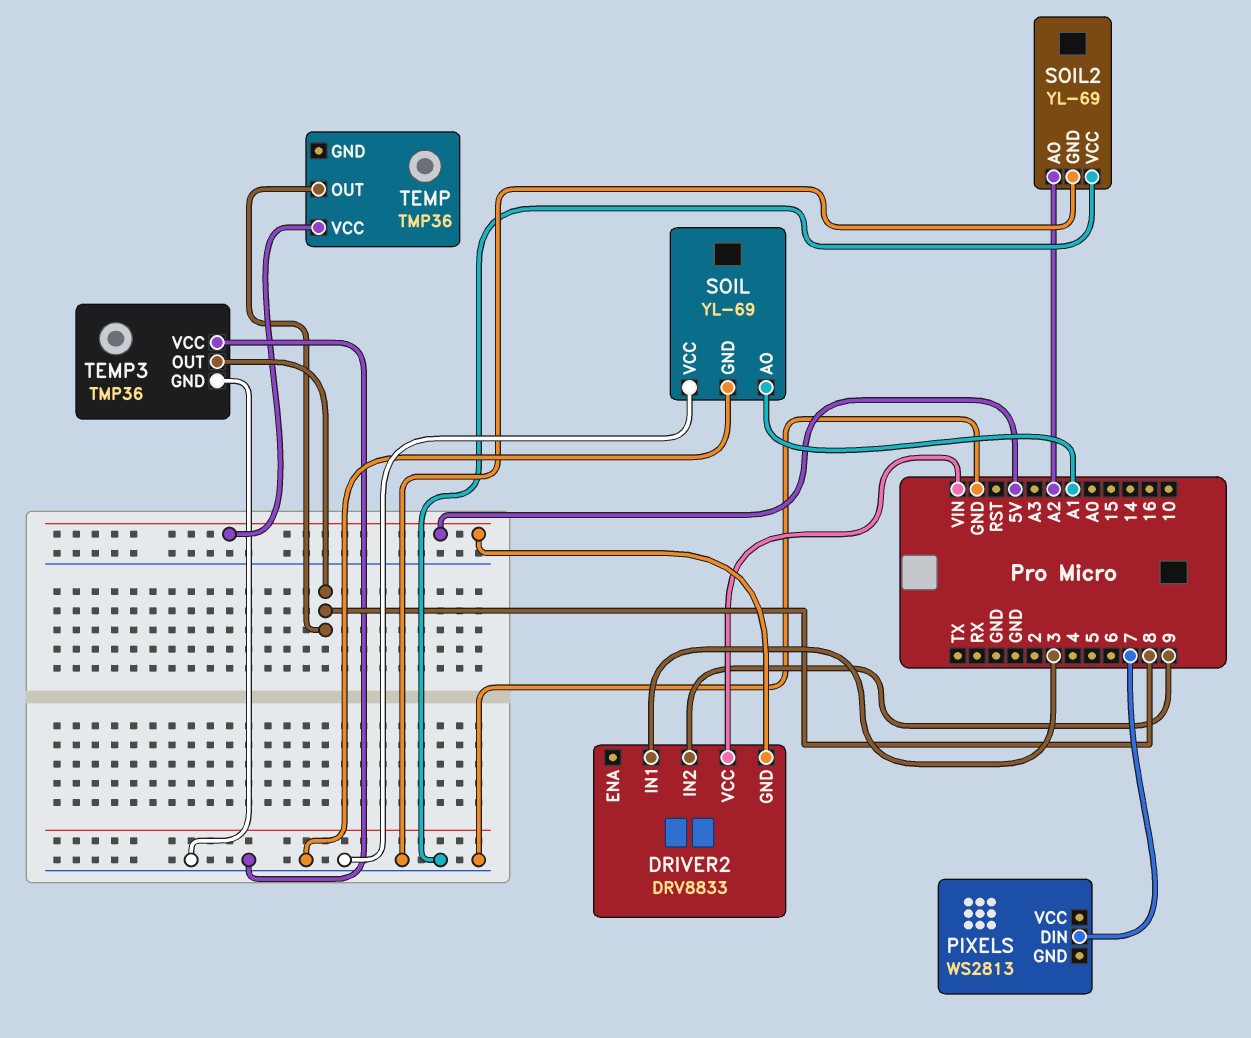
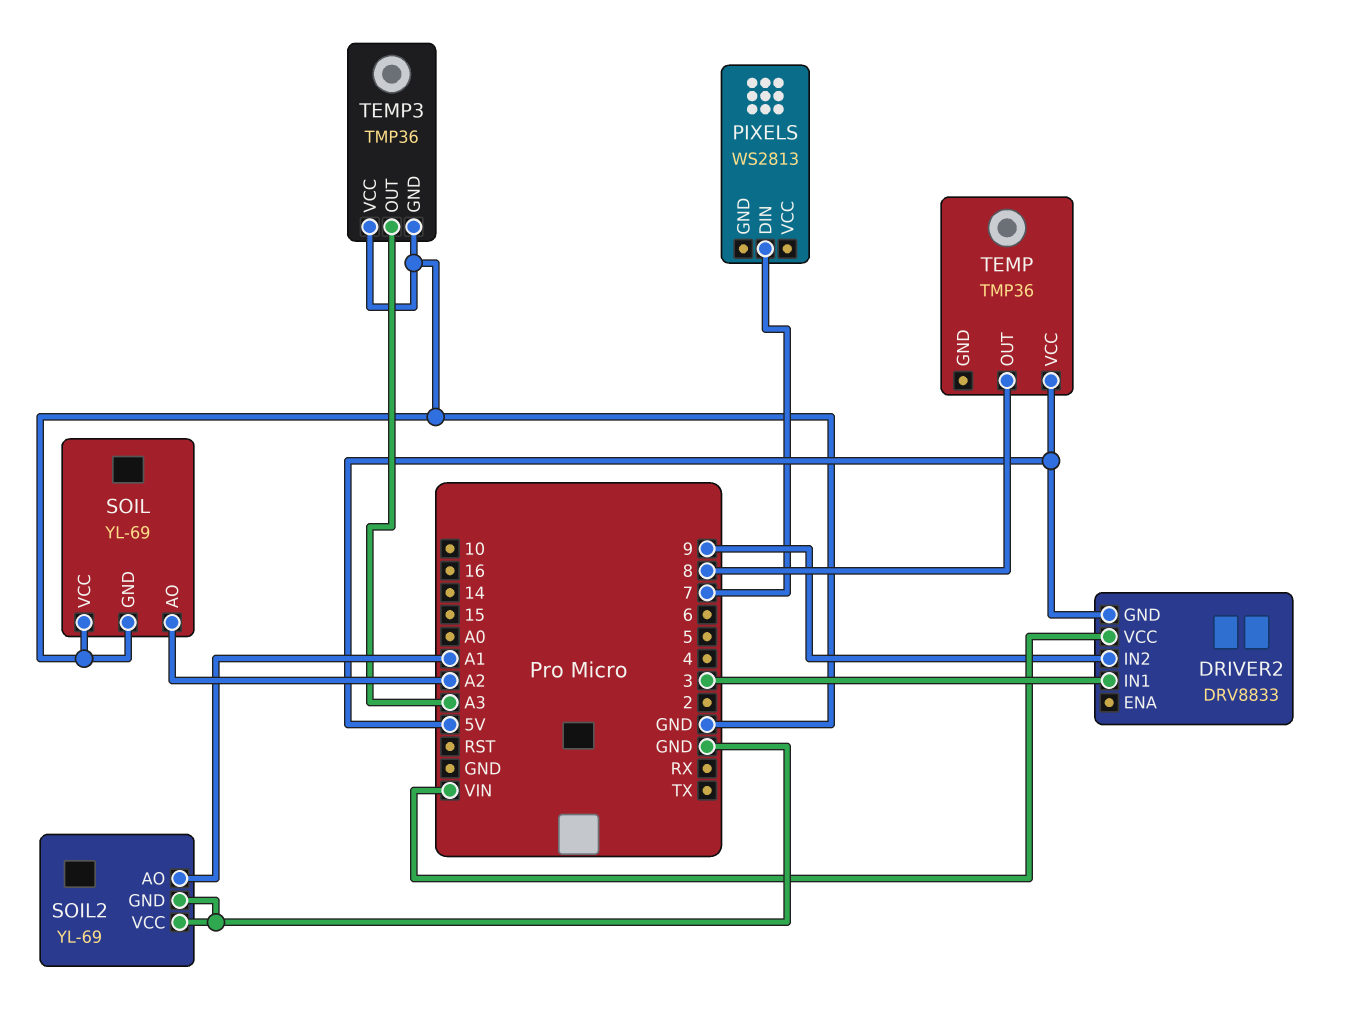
SOIL pin AO: A1 -> A2
SOIL2 pin AO: A2 -> A1
TEMP3 pin OUT: 8 -> A3

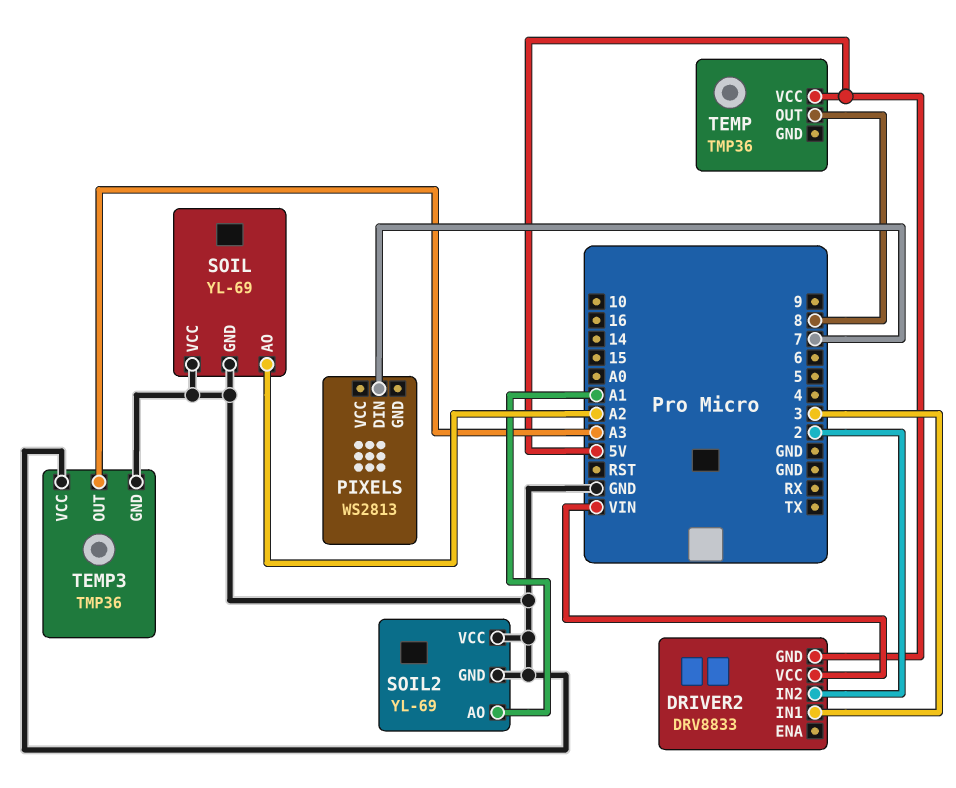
DRIVER2 pin IN2: 9 -> 2

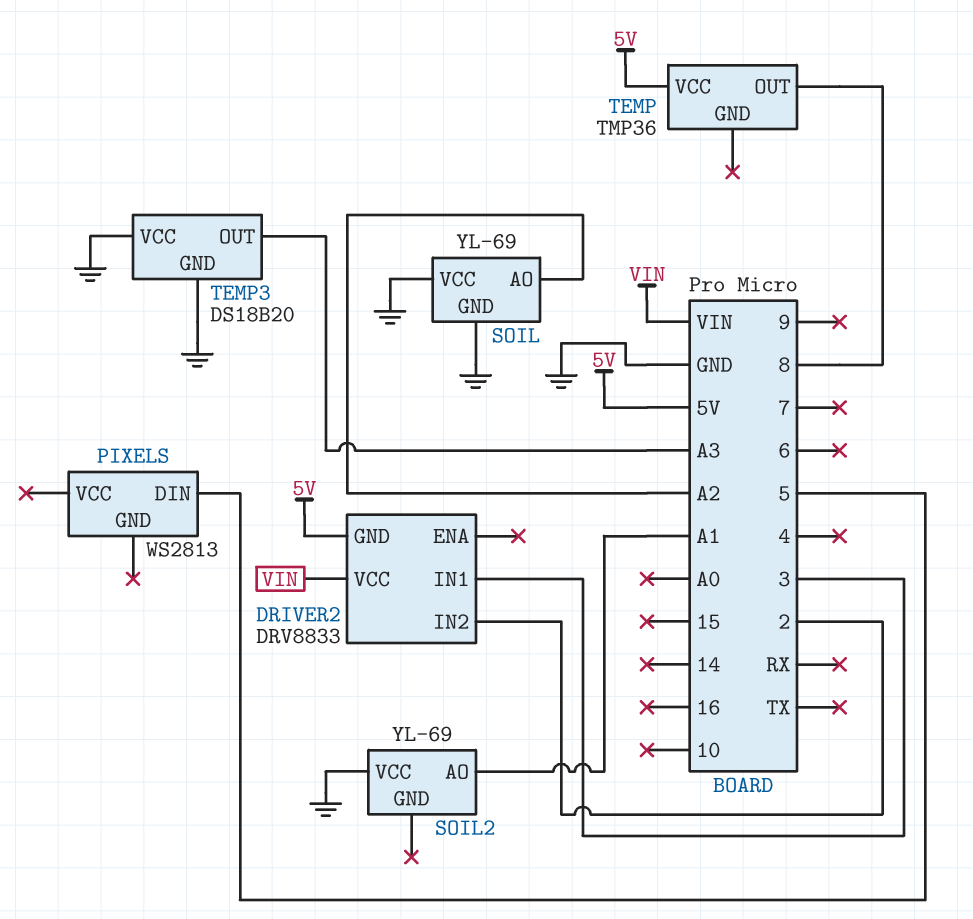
PIXELS pin DIN: 7 -> 5
SOIL2 pin GND: GND -> none
TEMP3: TMP36 -> DS18B20

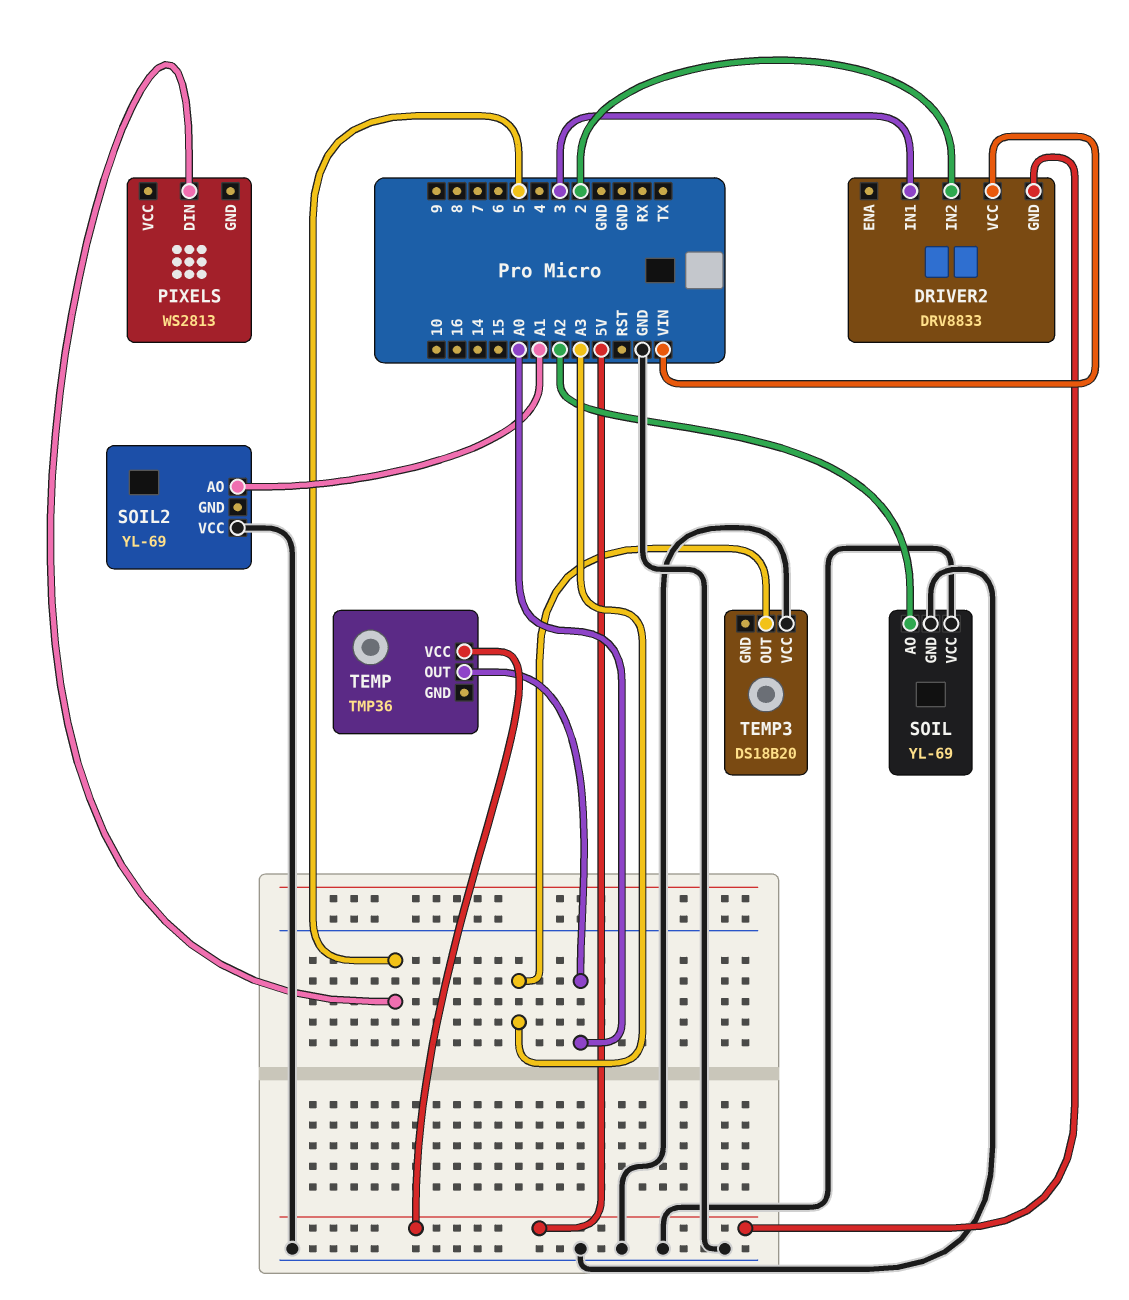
TEMP pin OUT: 8 -> A0
TEMP3 pin GND: GND -> none

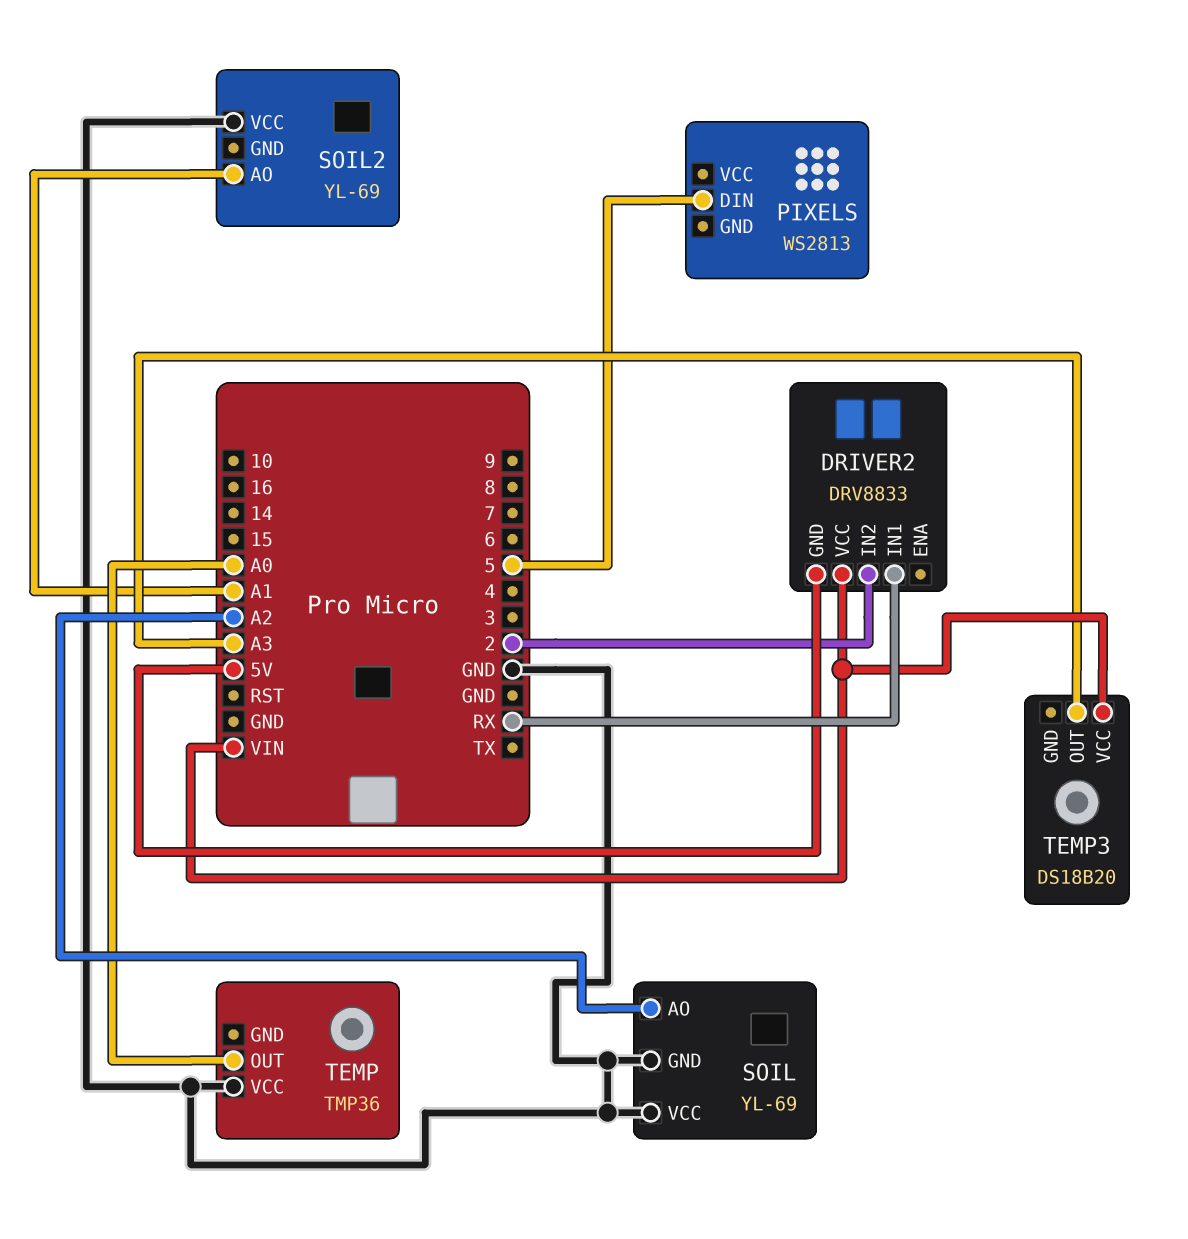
DRIVER2 pin IN1: 3 -> RX
TEMP pin VCC: 5V -> GND
TEMP3 pin VCC: GND -> VIN

